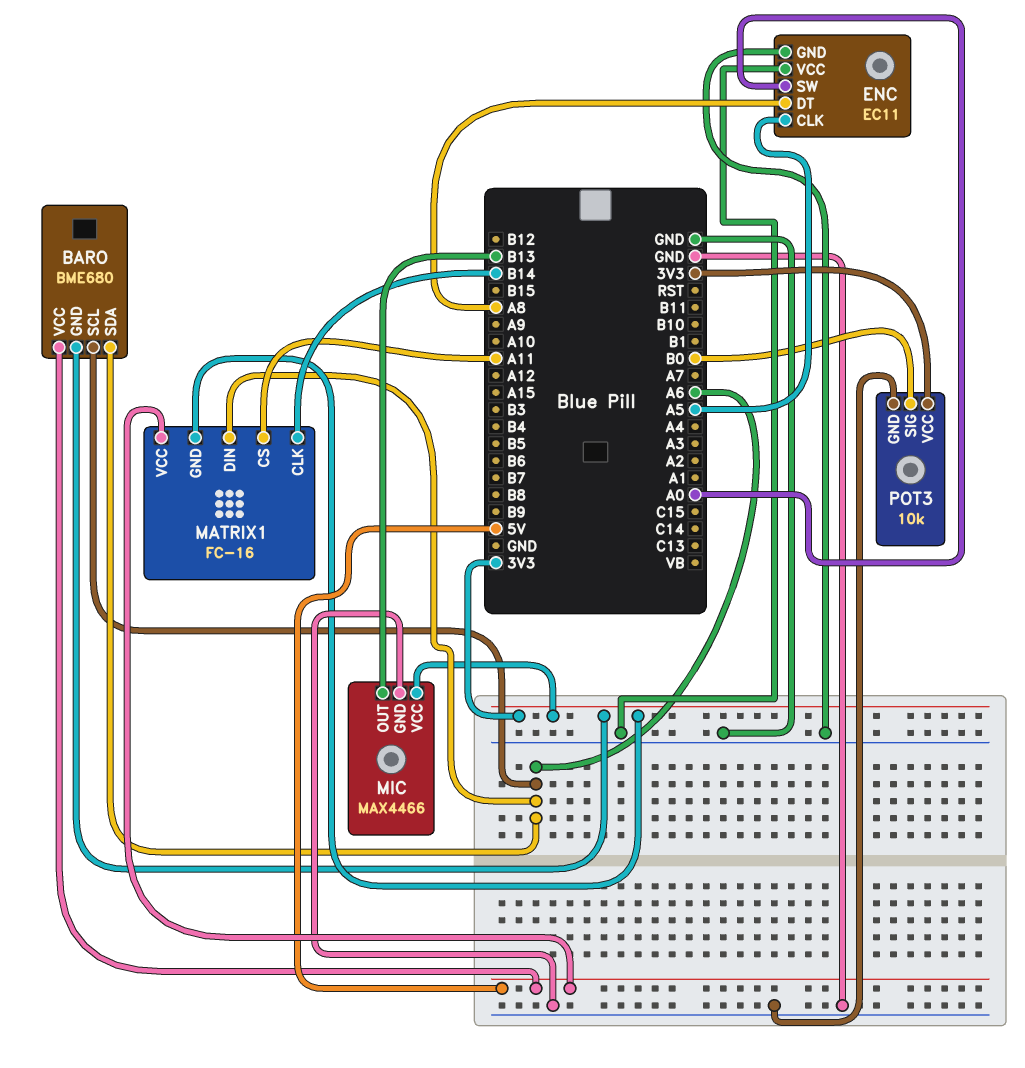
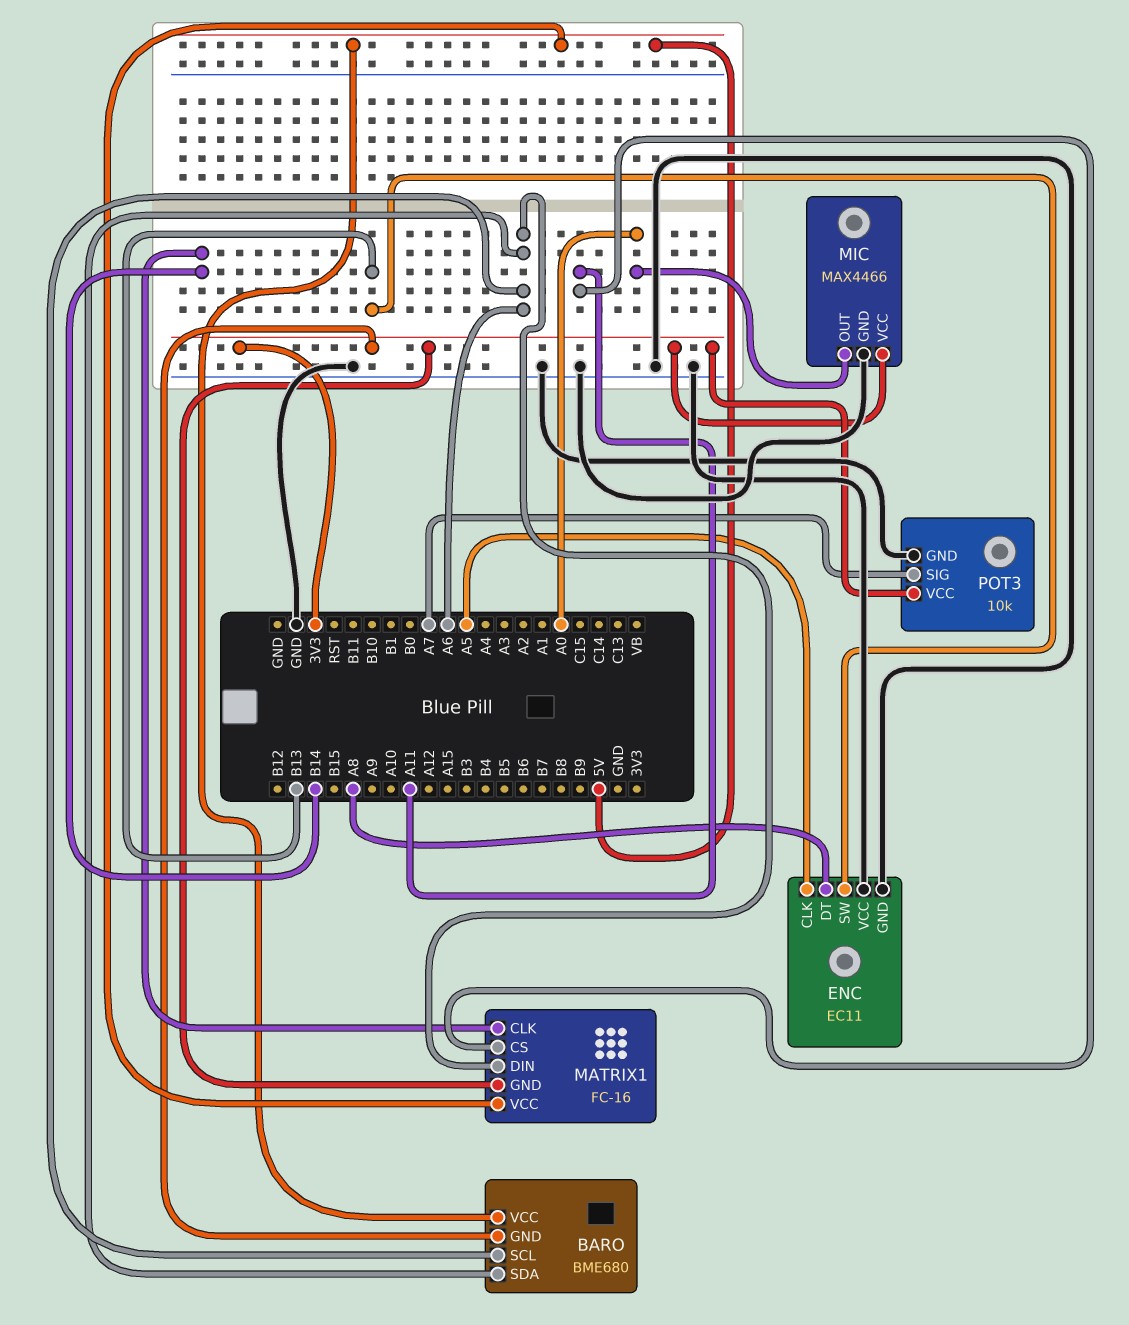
ENC pin SW: A0 -> B13
MIC pin OUT: B13 -> A0
POT3 pin SIG: B0 -> A7

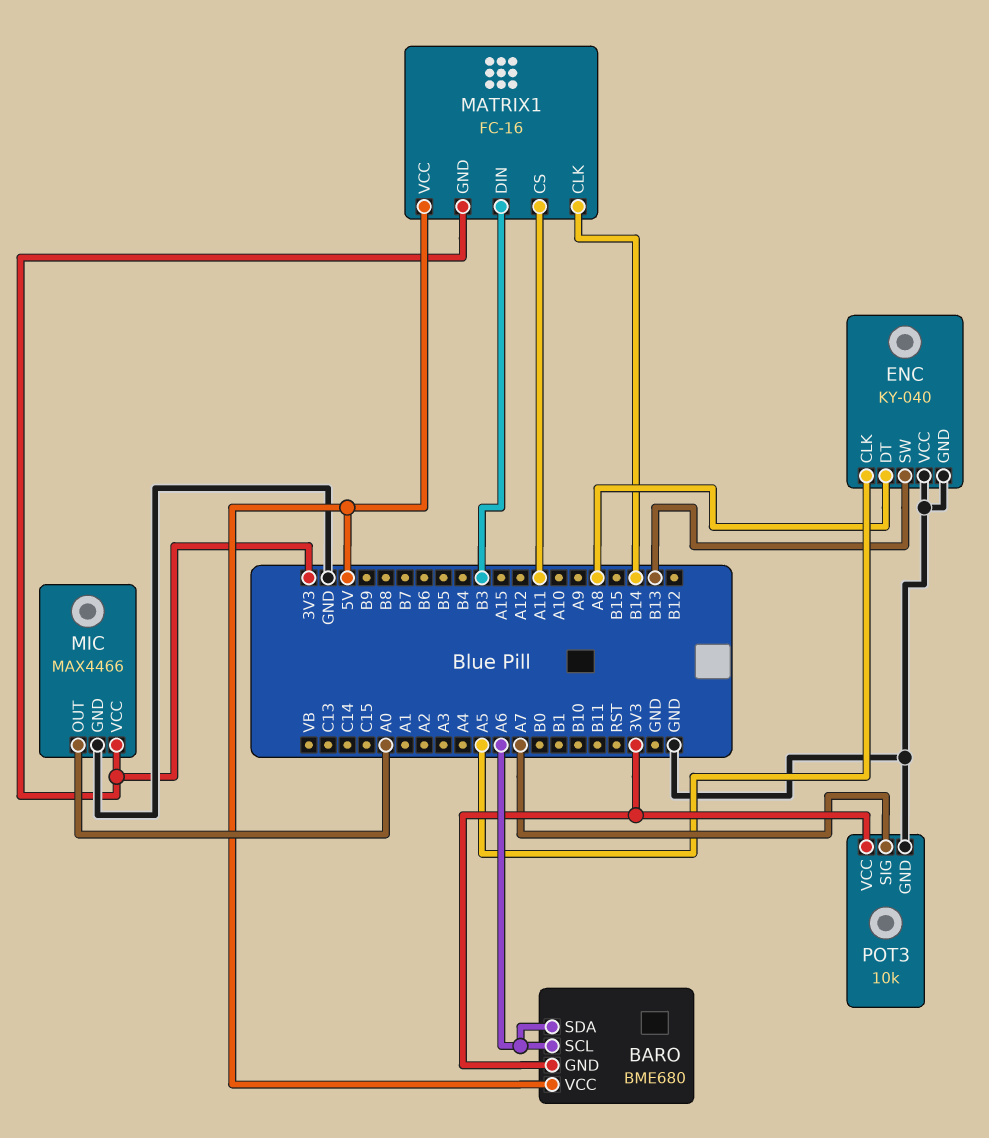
ENC: EC11 -> KY-040
MATRIX1 pin DIN: A6 -> B3

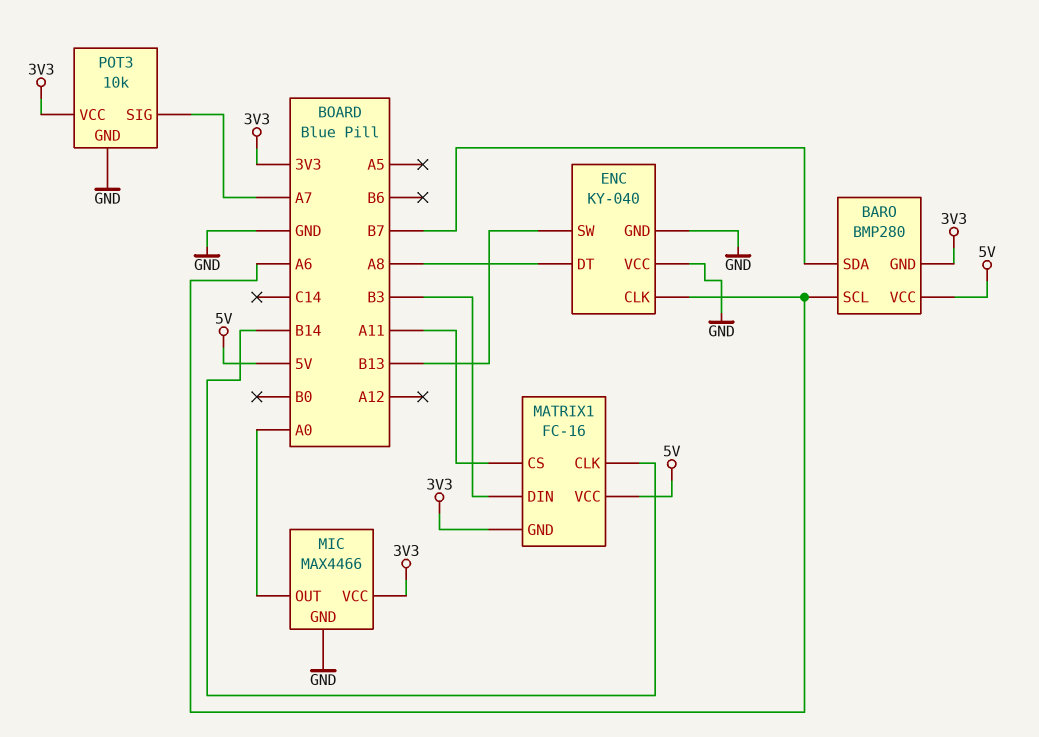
BARO: BME680 -> BMP280
BARO pin SDA: A6 -> B7
ENC pin CLK: A5 -> A6

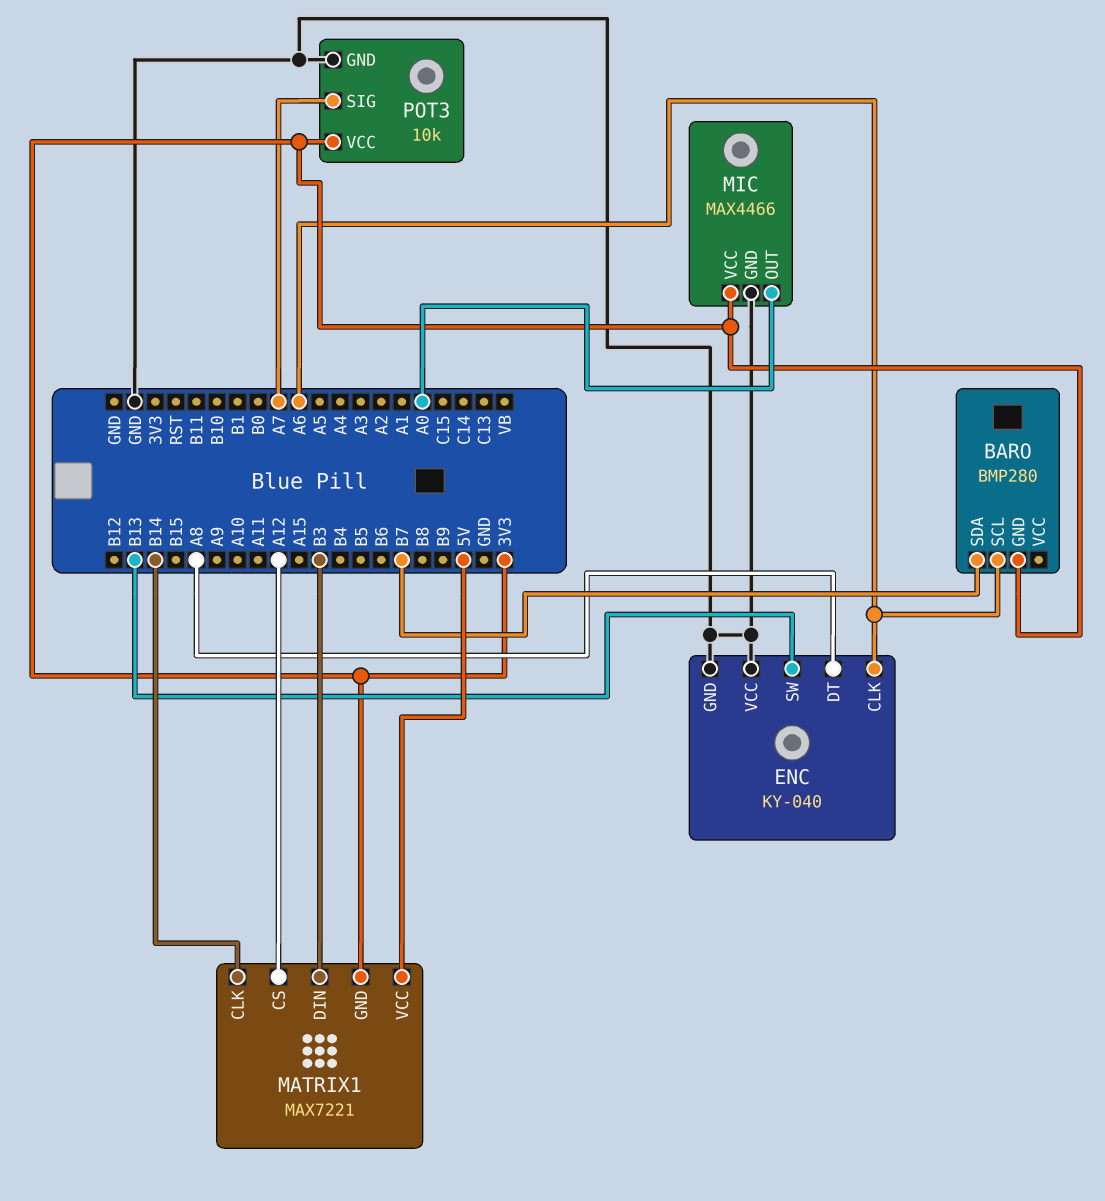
BARO pin VCC: 5V -> none
MATRIX1: FC-16 -> MAX7221
MATRIX1 pin CS: A11 -> A12

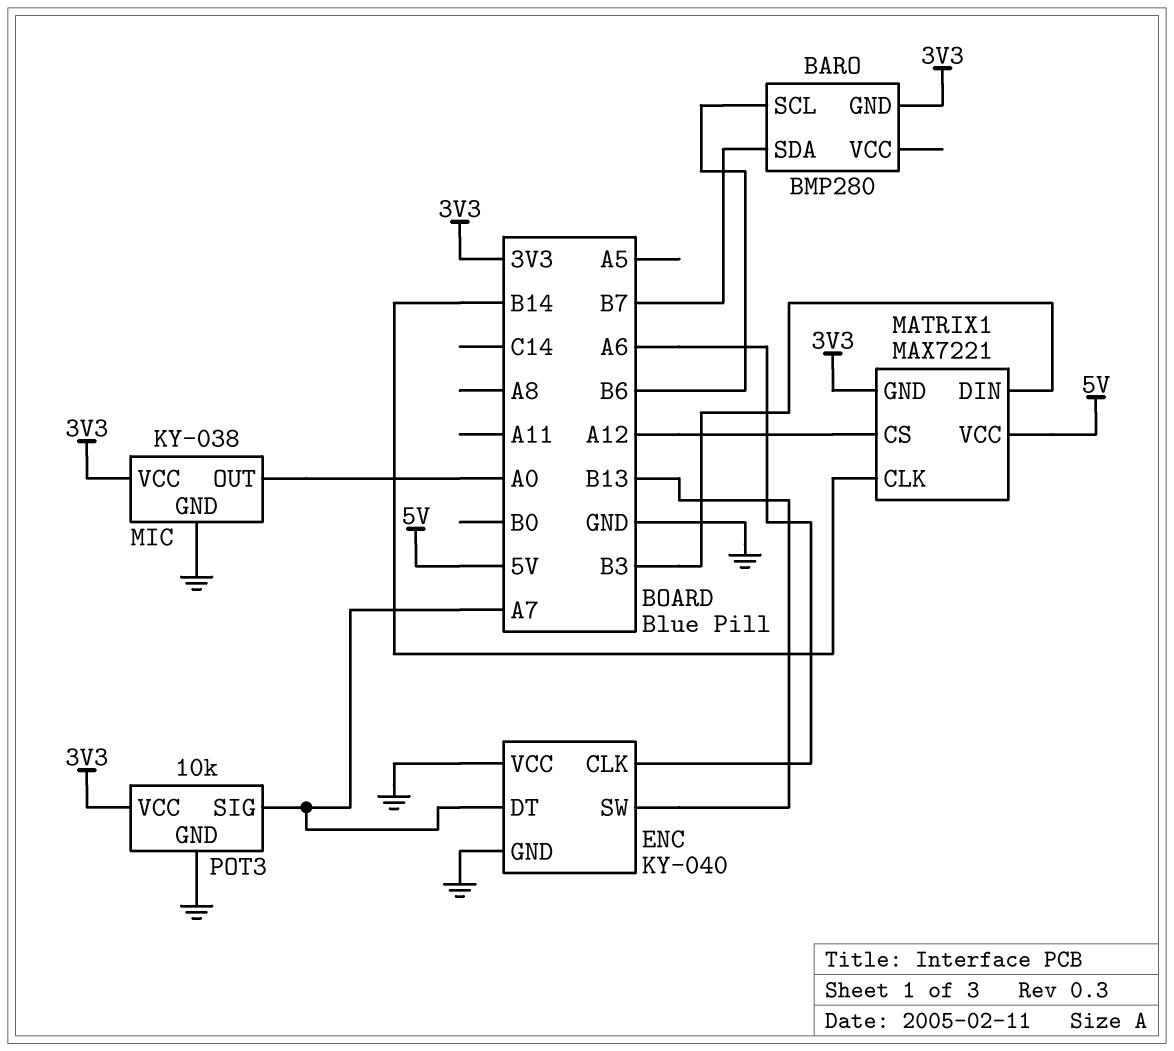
BARO pin SCL: A6 -> B6
ENC pin DT: A8 -> A7
MIC: MAX4466 -> KY-038

